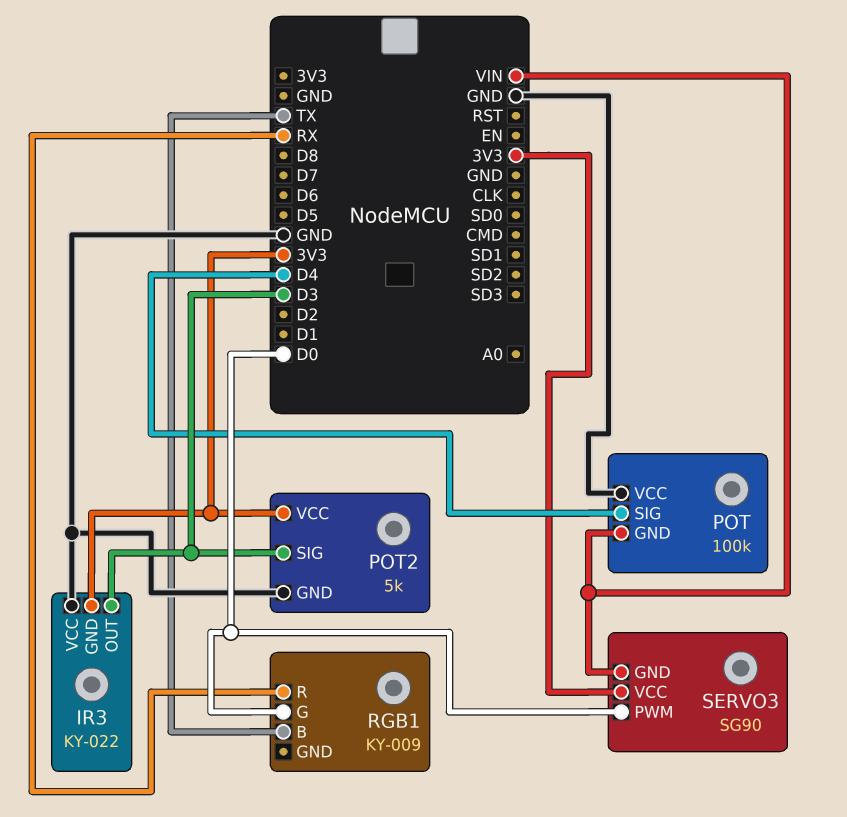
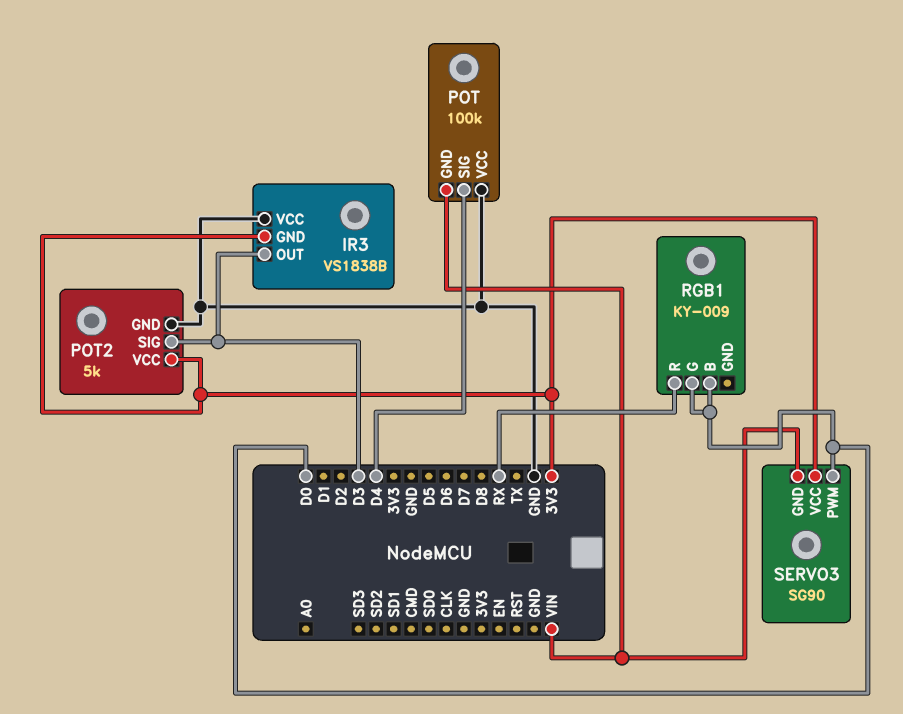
IR3: KY-022 -> VS1838B
RGB1 pin B: TX -> D0

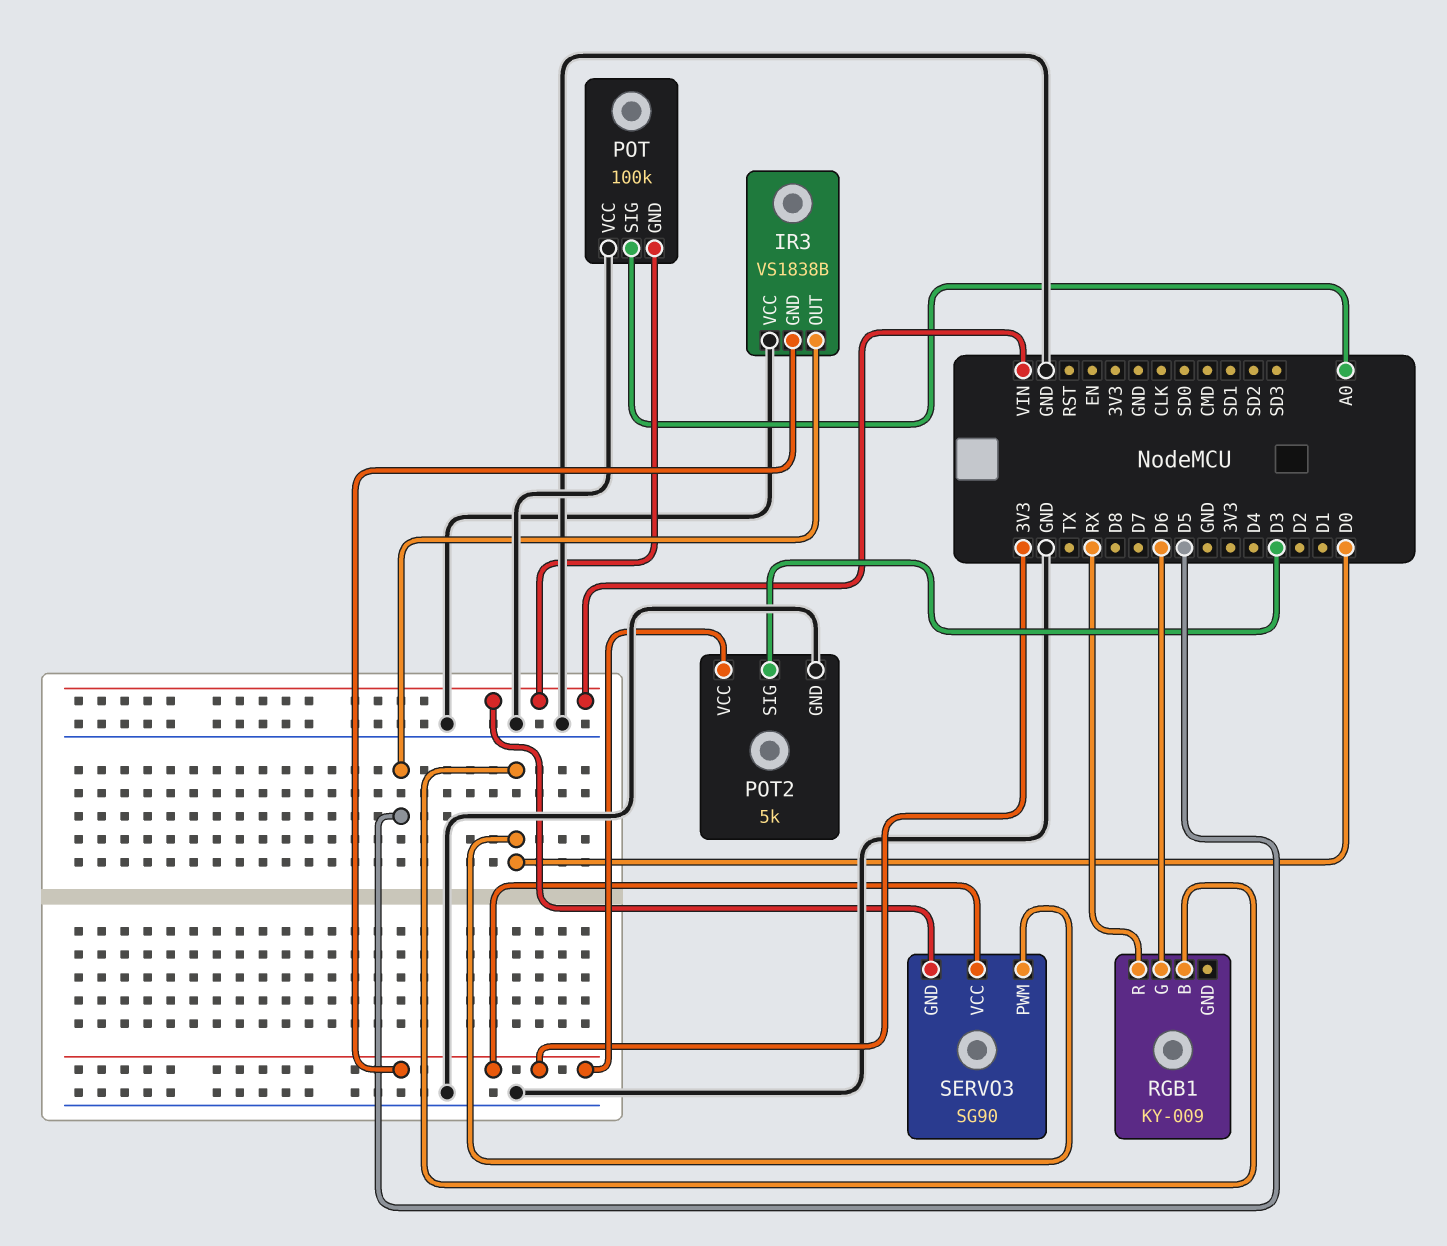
IR3 pin OUT: D3 -> D5
POT pin SIG: D4 -> A0
RGB1 pin G: D0 -> D6

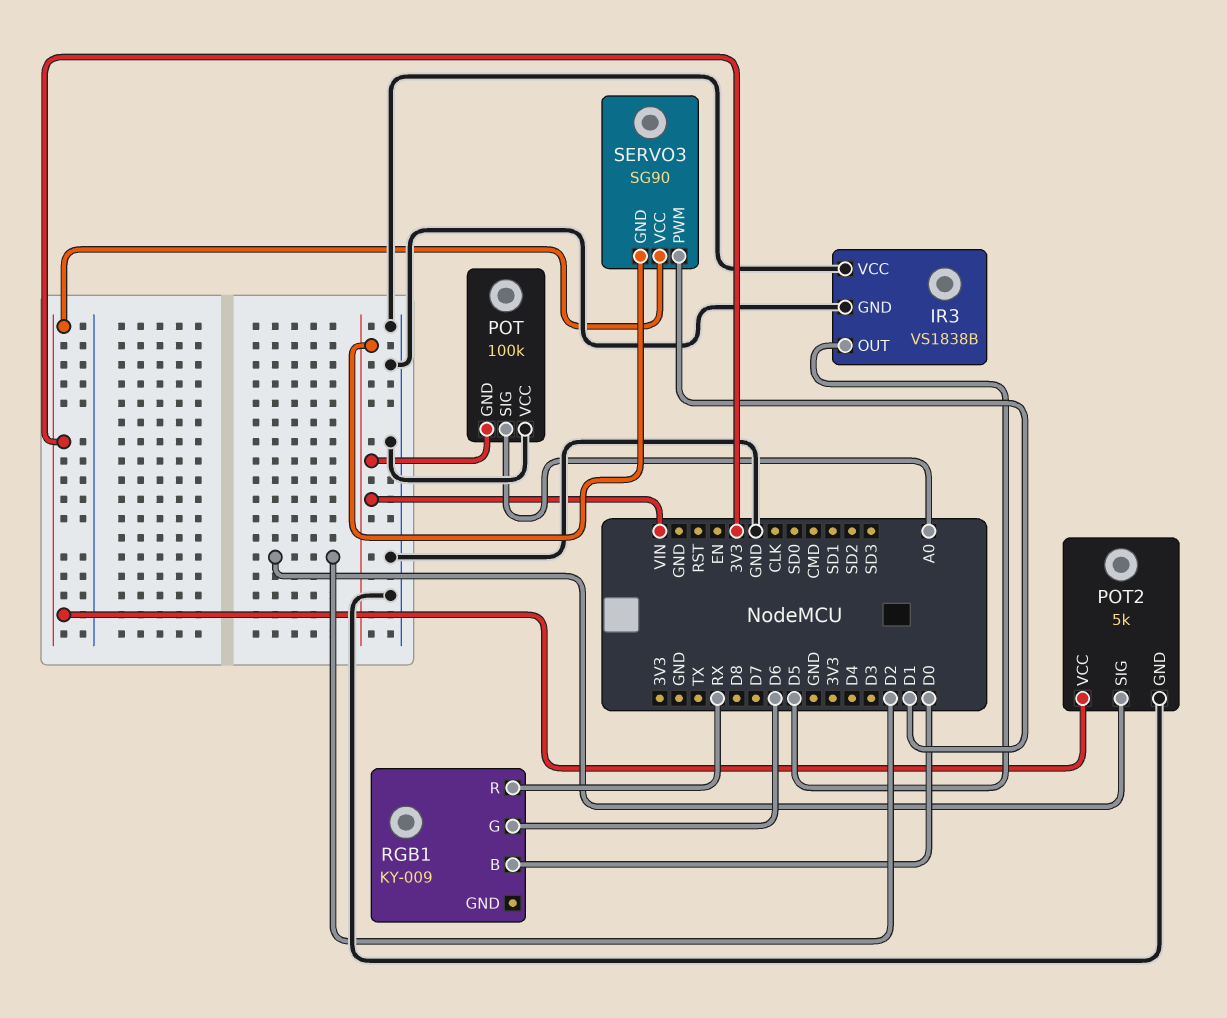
IR3 pin GND: 3V3 -> GND
POT2 pin SIG: D3 -> D2
SERVO3 pin PWM: D0 -> D1

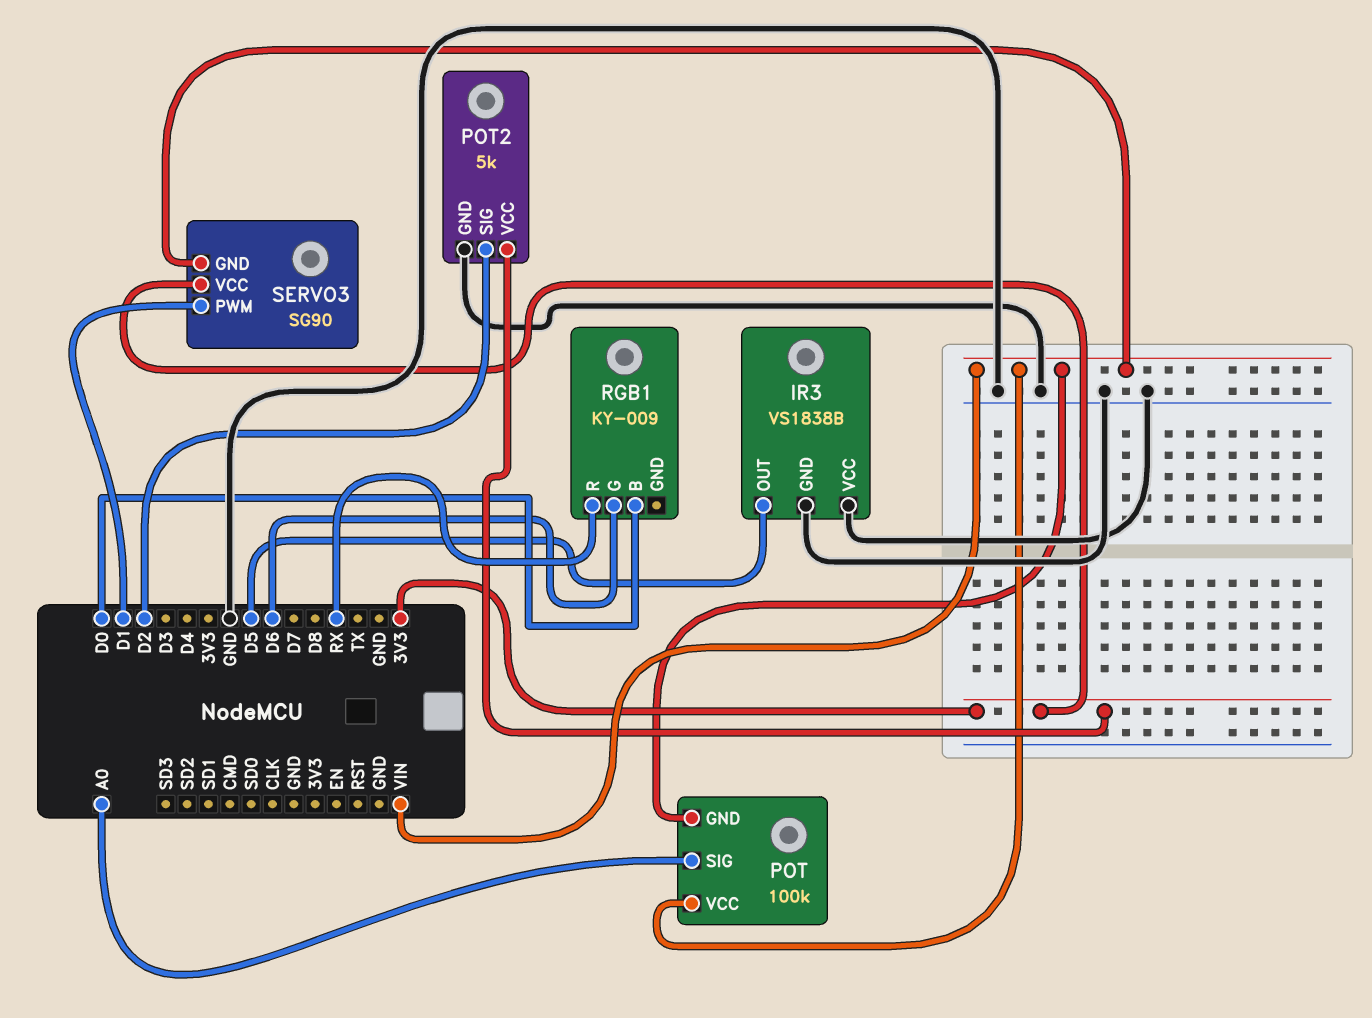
POT pin VCC: GND -> VIN

